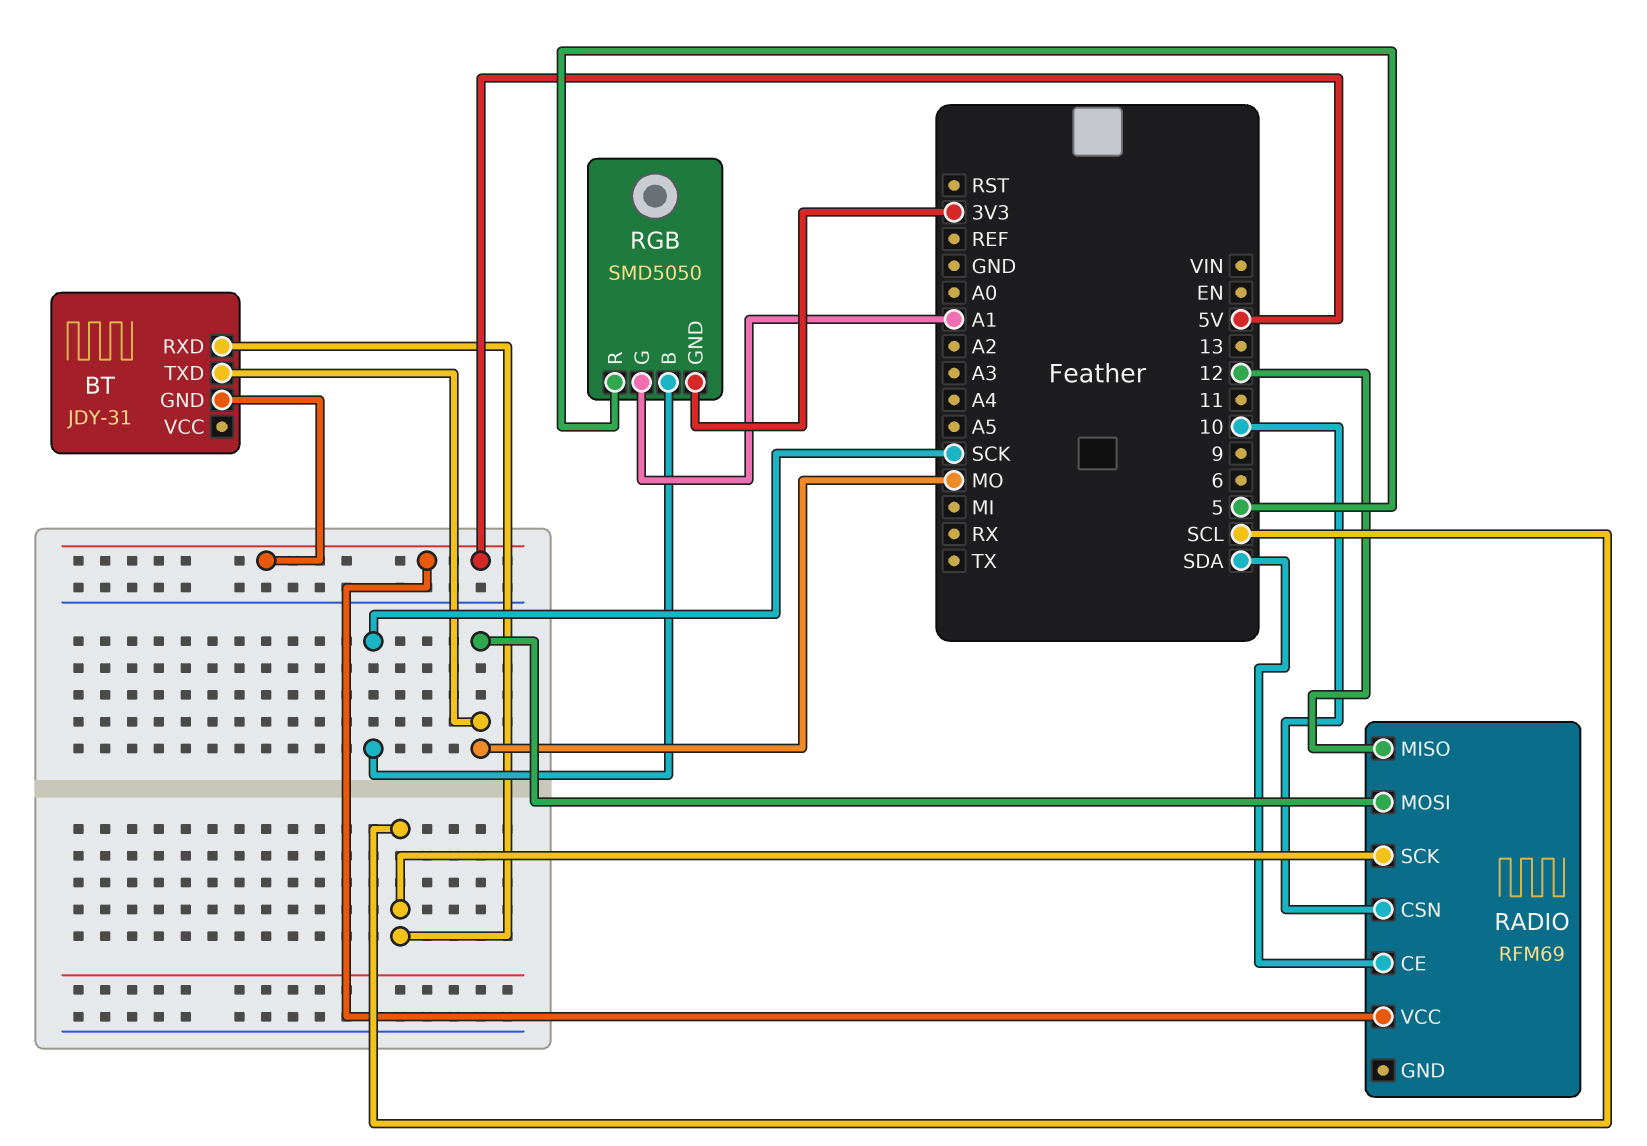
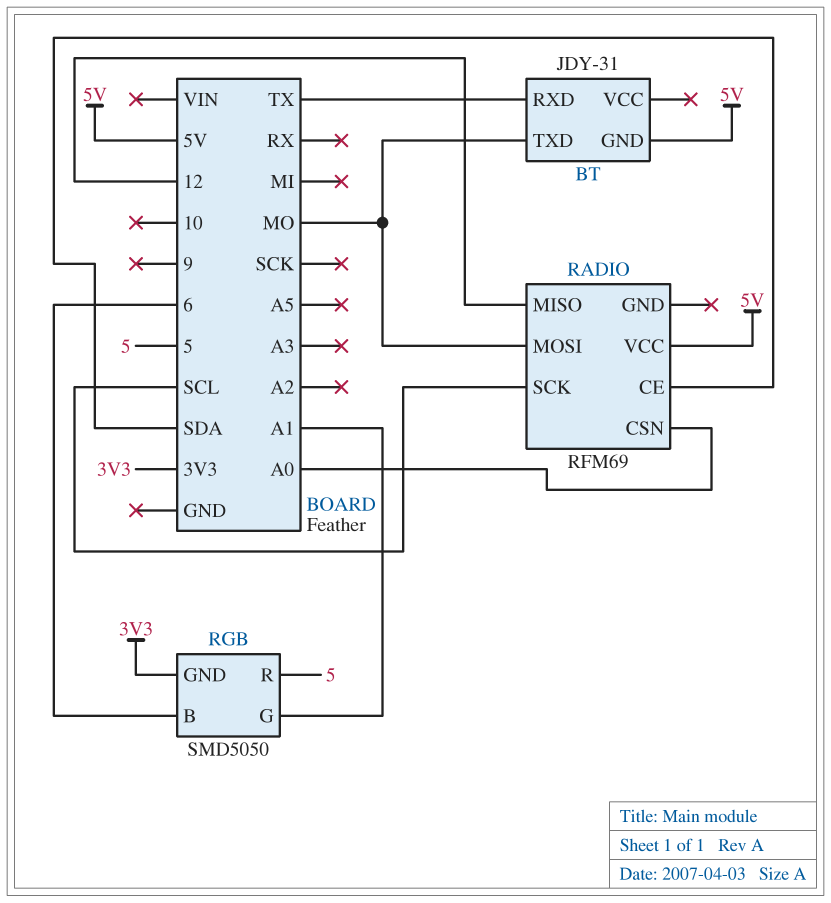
BT pin RXD: SCL -> TX
RADIO pin CSN: 10 -> A0
RGB pin B: SCK -> 6

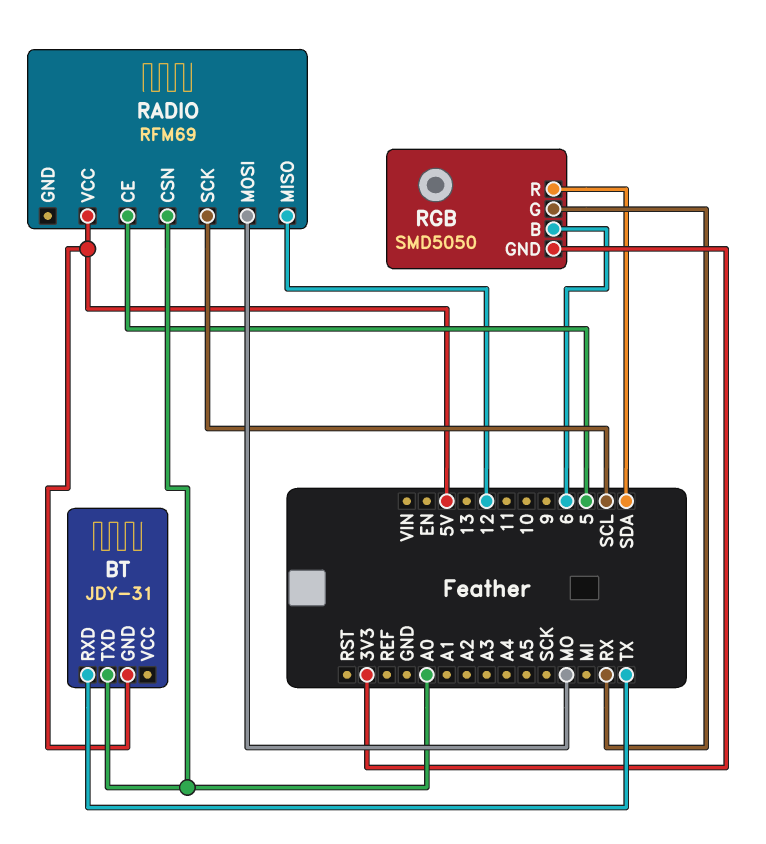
BT pin TXD: MO -> A0
RADIO pin CE: SDA -> 5
RGB pin G: A1 -> RX
RGB pin R: 5 -> SDA

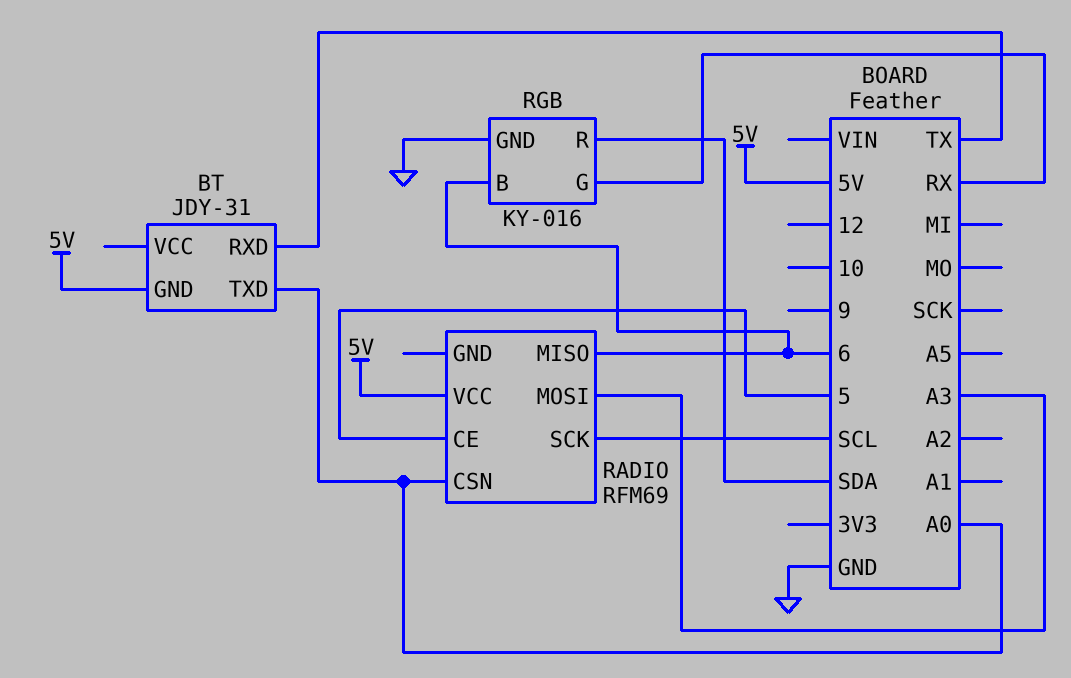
RADIO pin MISO: 12 -> 6
RADIO pin MOSI: MO -> A3
RGB: SMD5050 -> KY-016
RGB pin GND: 3V3 -> GND

